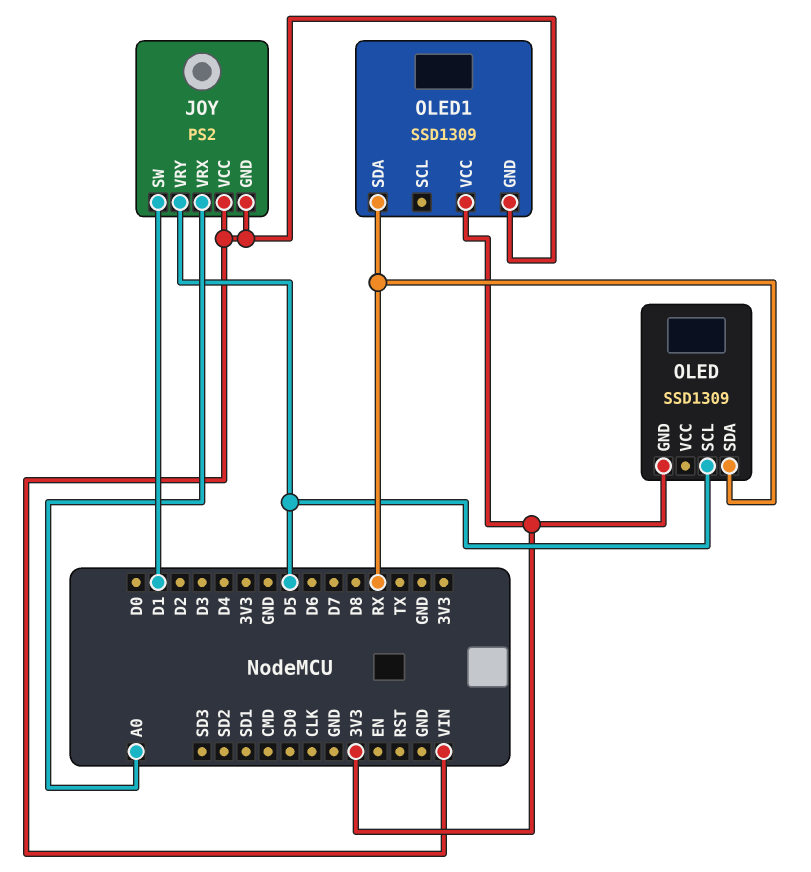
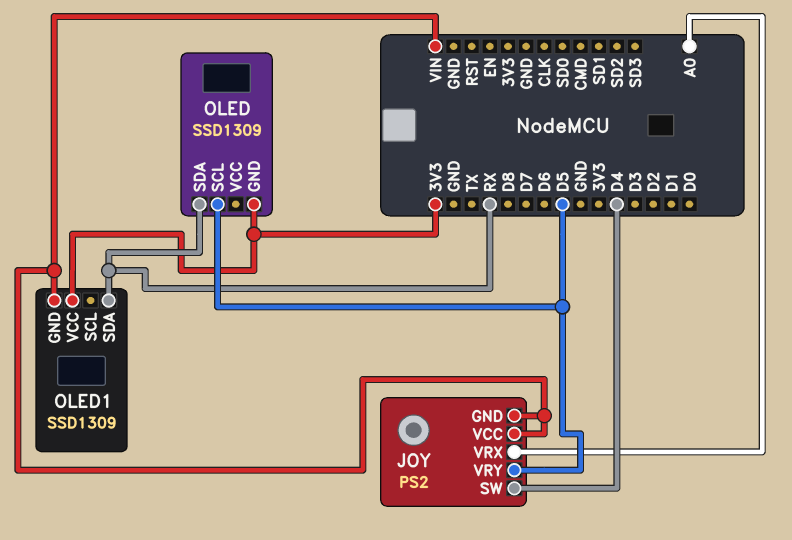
JOY pin SW: D1 -> D4

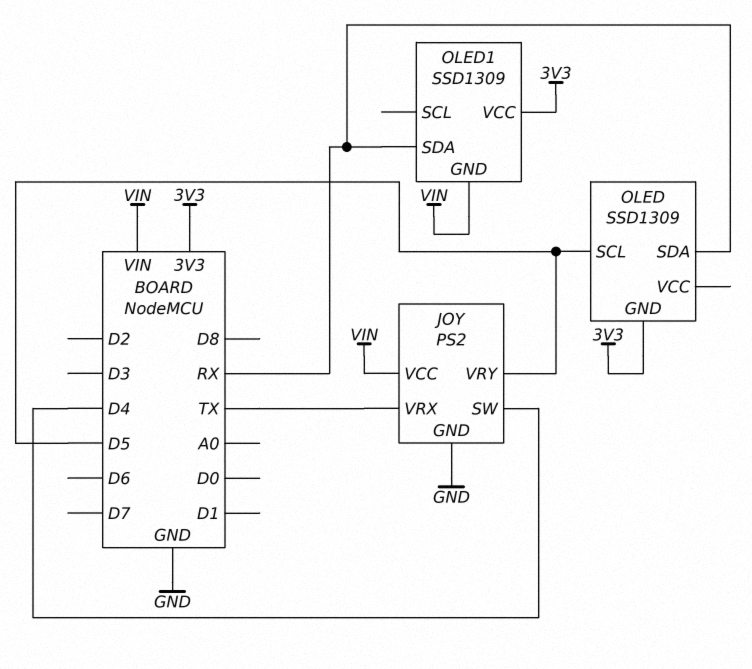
JOY pin GND: VIN -> GND
JOY pin VRX: A0 -> TX

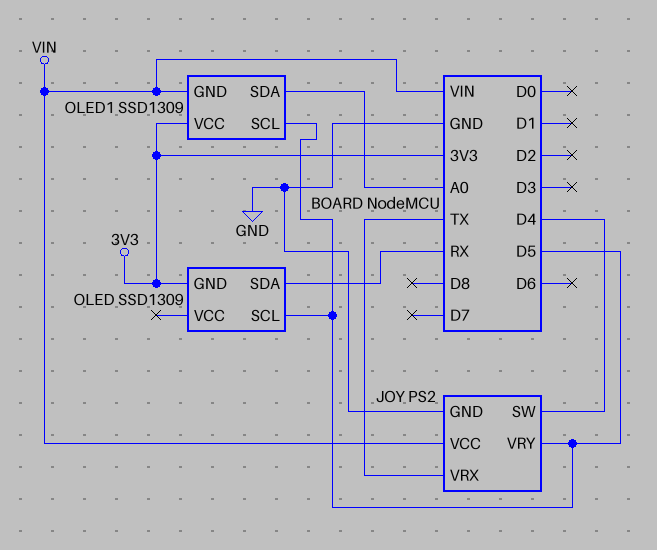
OLED1 pin SCL: none -> D5
OLED1 pin SDA: RX -> A0

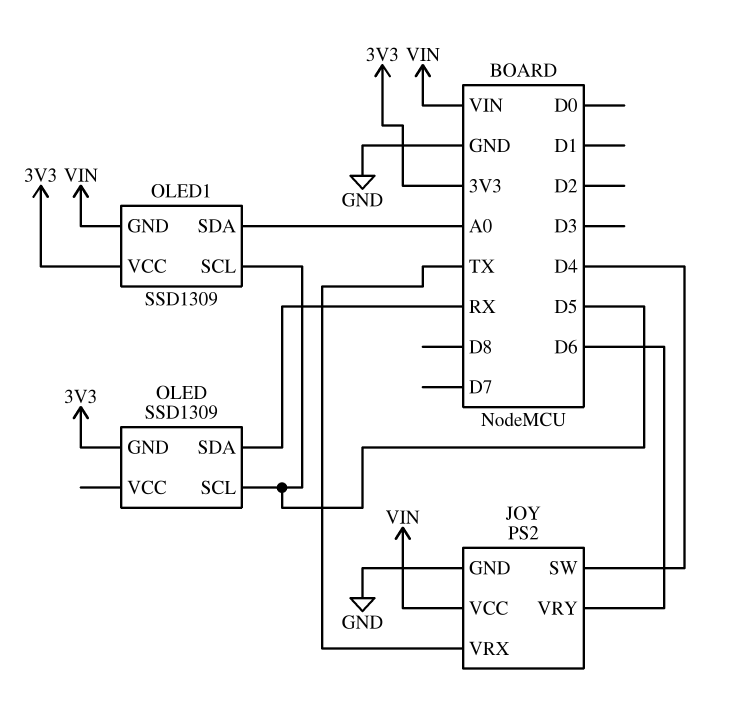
JOY pin VRY: D5 -> D6

